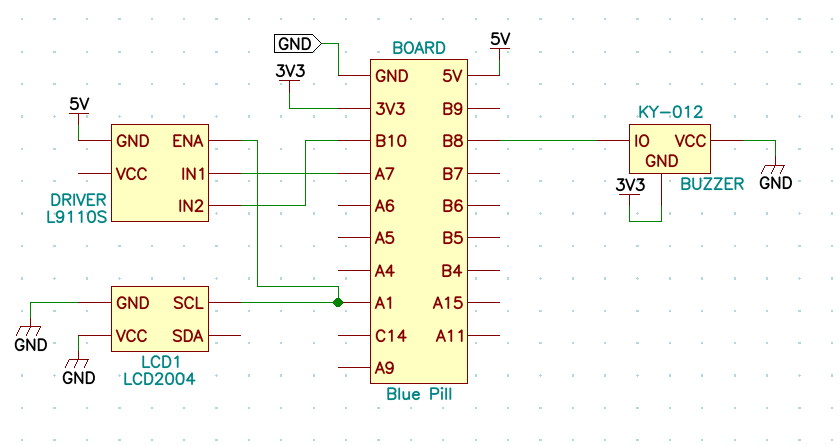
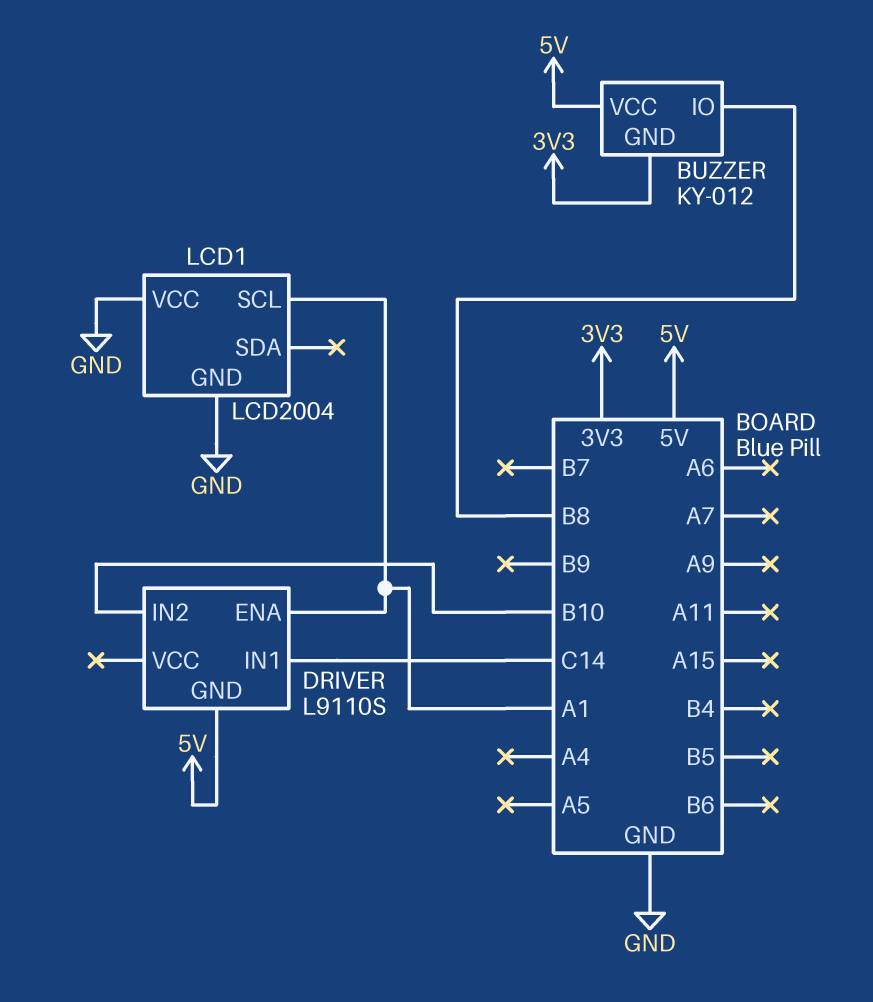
BUZZER pin VCC: GND -> 5V
DRIVER pin IN1: A7 -> C14

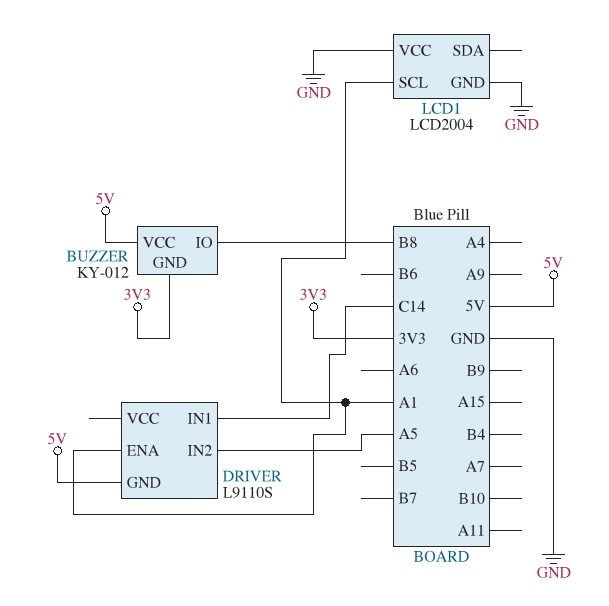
DRIVER pin IN2: B10 -> A5

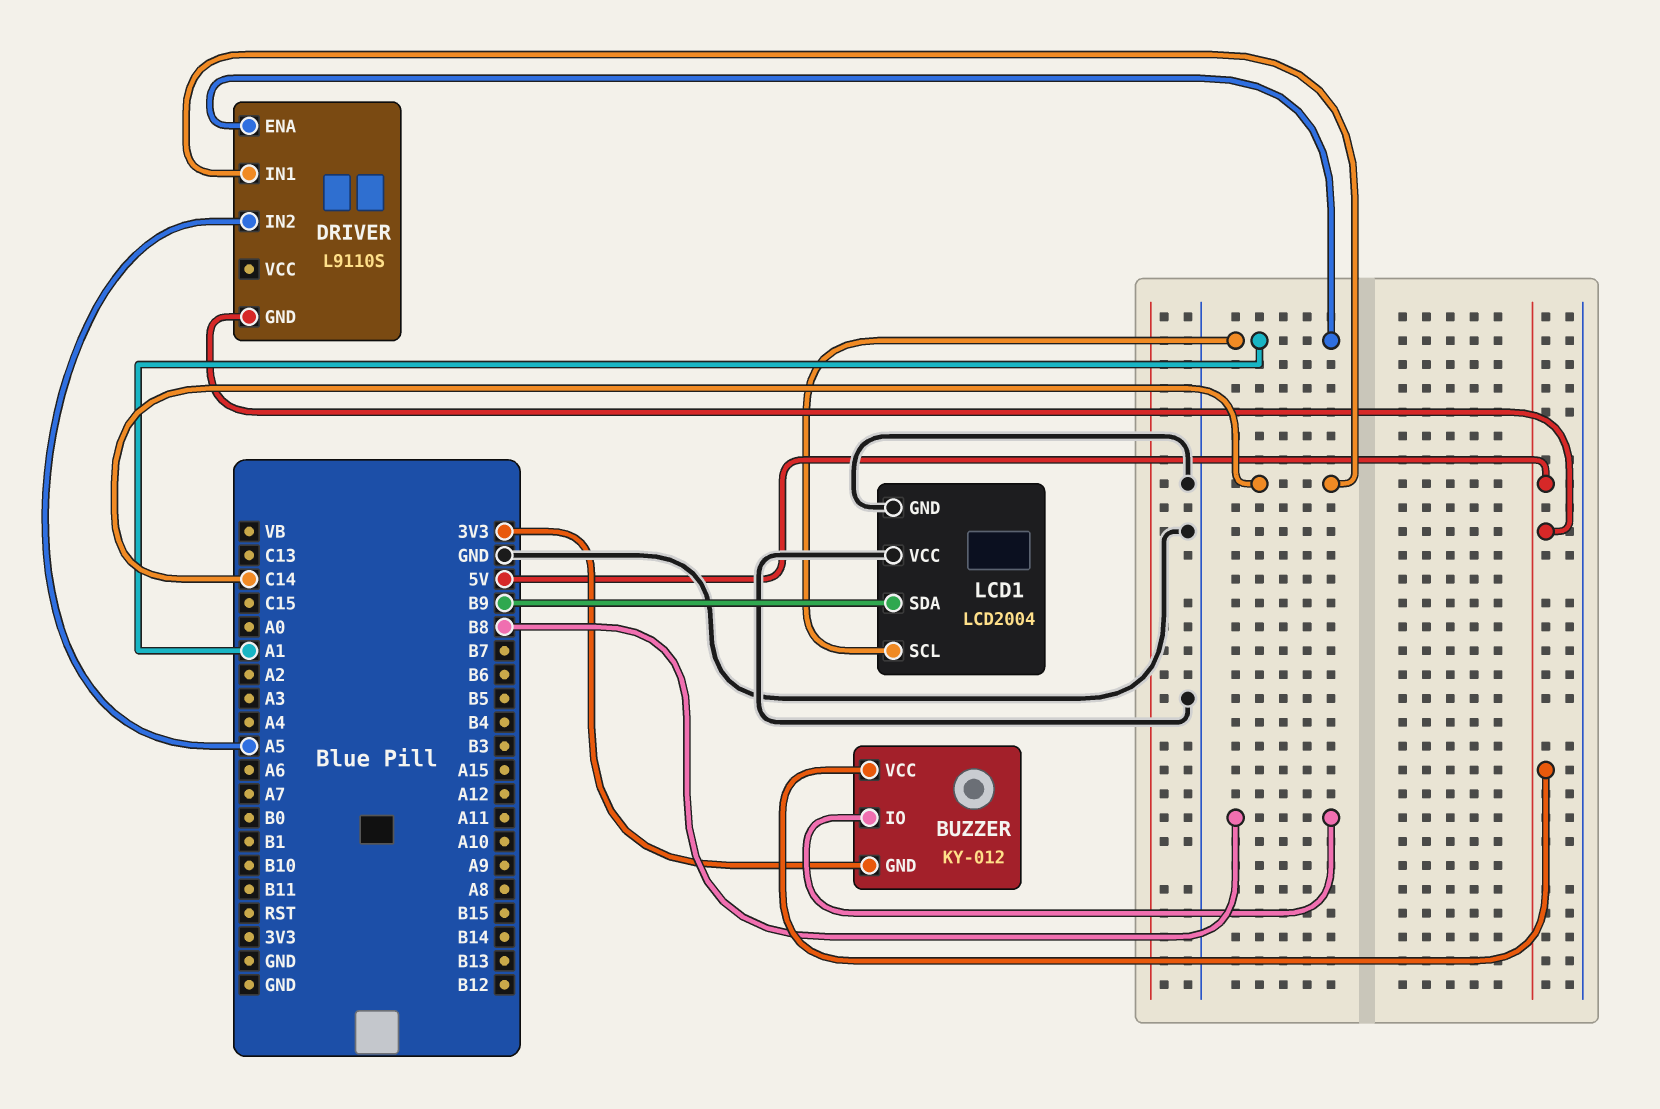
LCD1 pin SDA: none -> B9

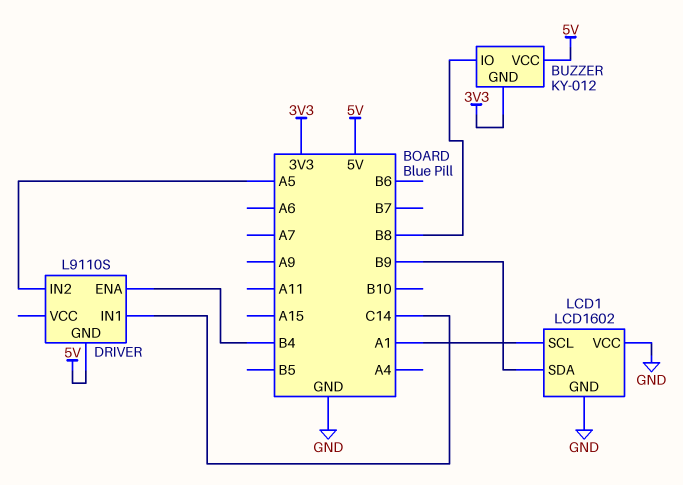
DRIVER pin ENA: A1 -> B4
LCD1: LCD2004 -> LCD1602

